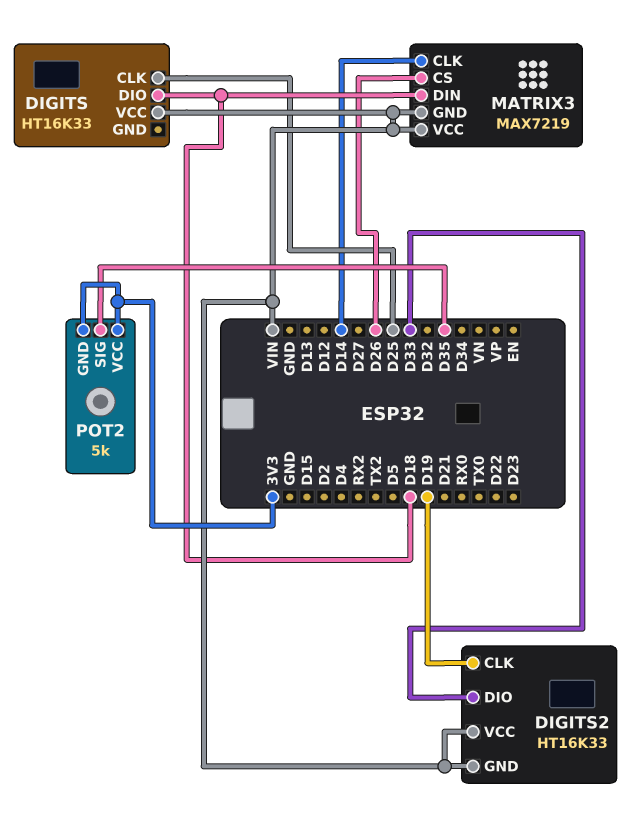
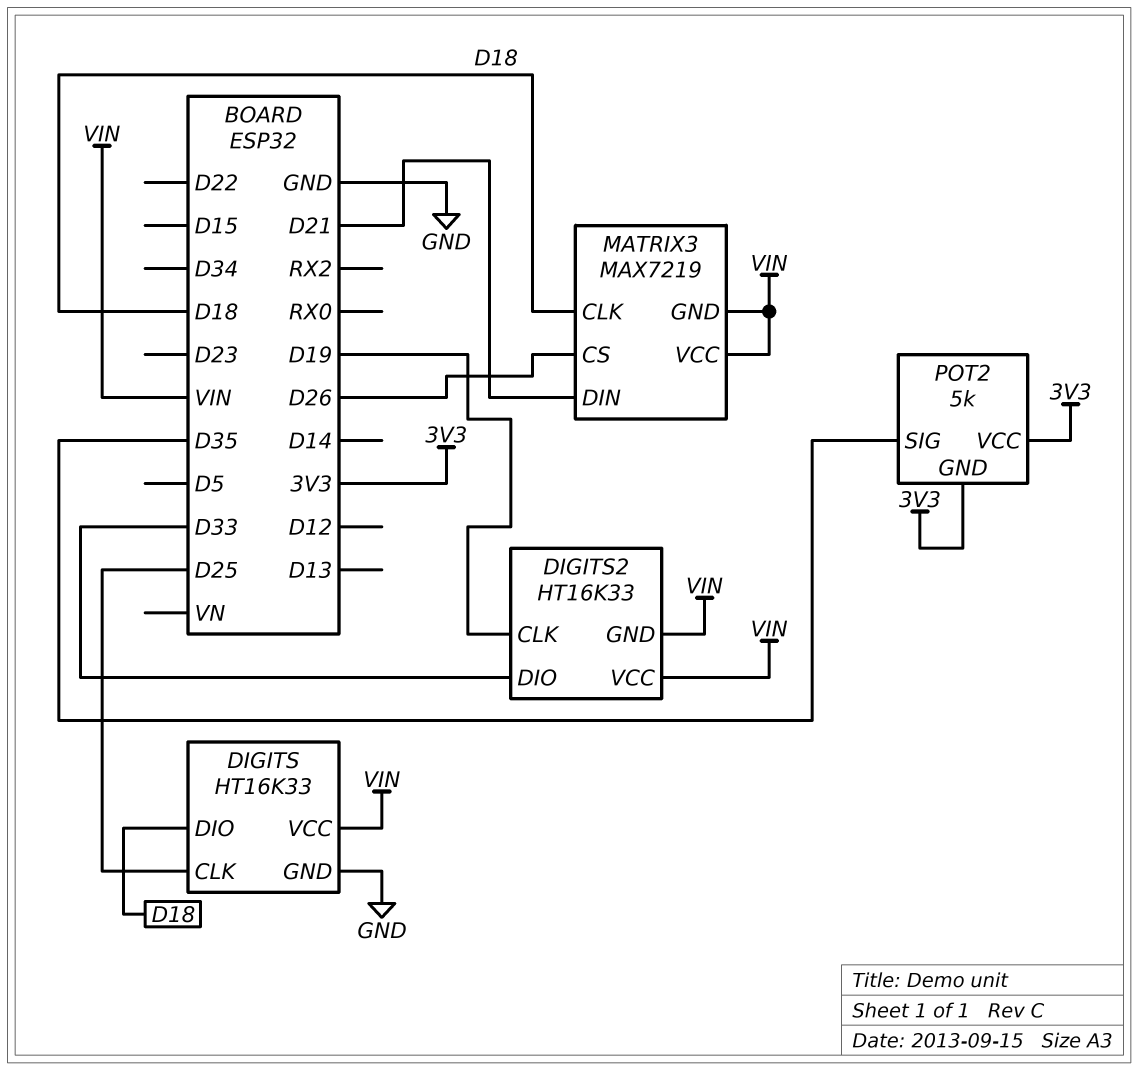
DIGITS pin GND: none -> GND
MATRIX3 pin CLK: D14 -> D18
MATRIX3 pin DIN: D18 -> D21

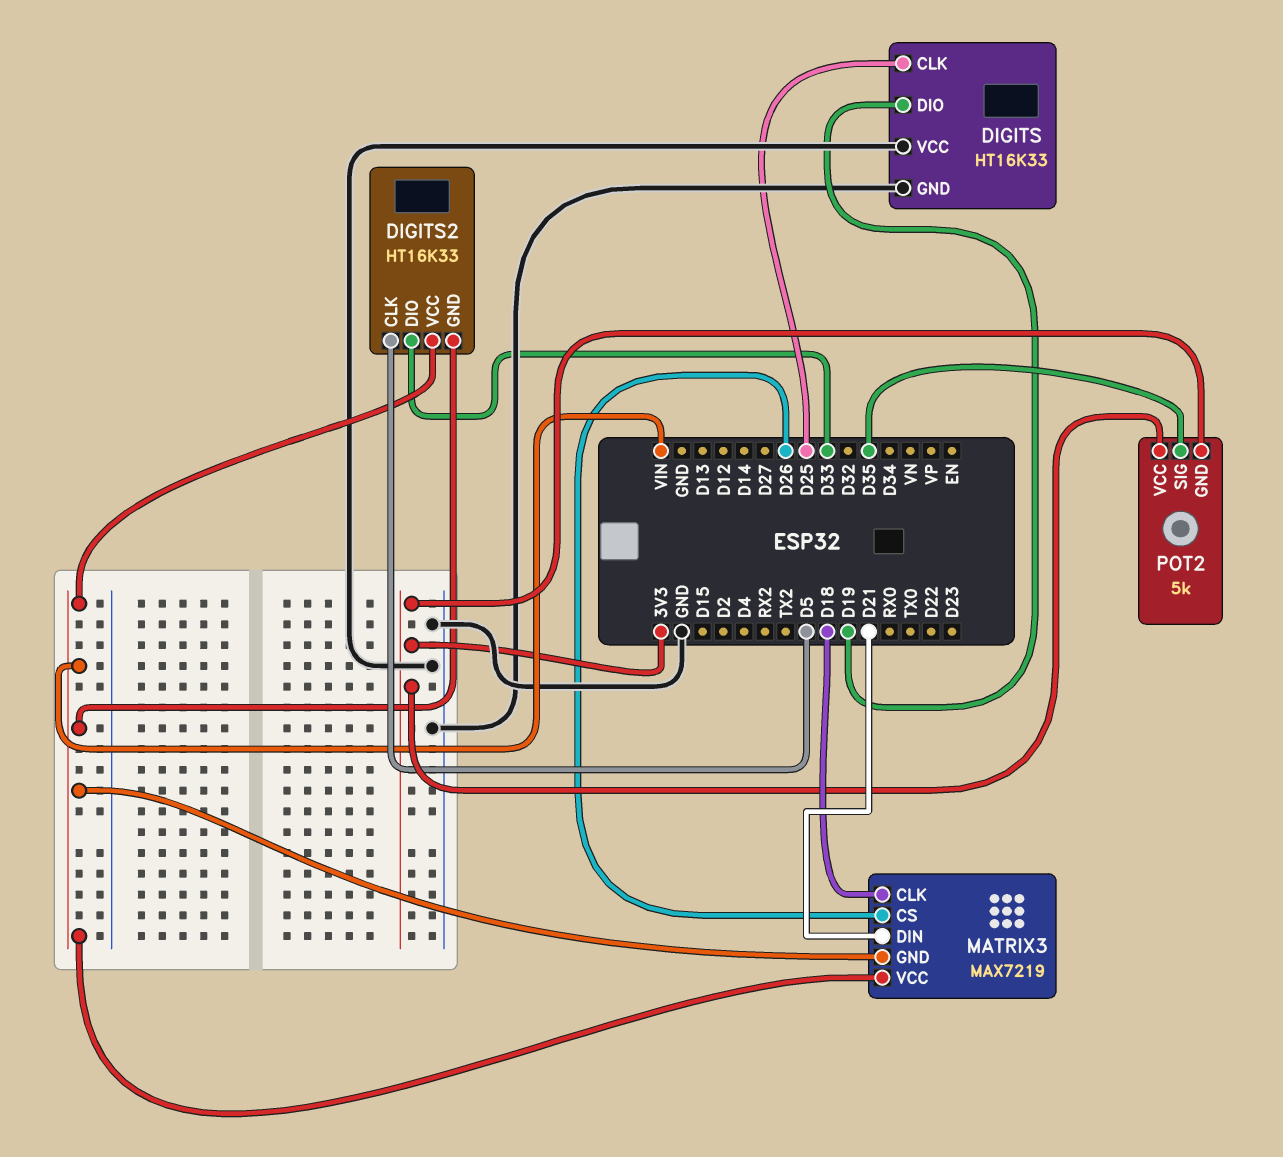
DIGITS pin DIO: D18 -> D19
DIGITS pin VCC: VIN -> GND
DIGITS2 pin CLK: D19 -> D5

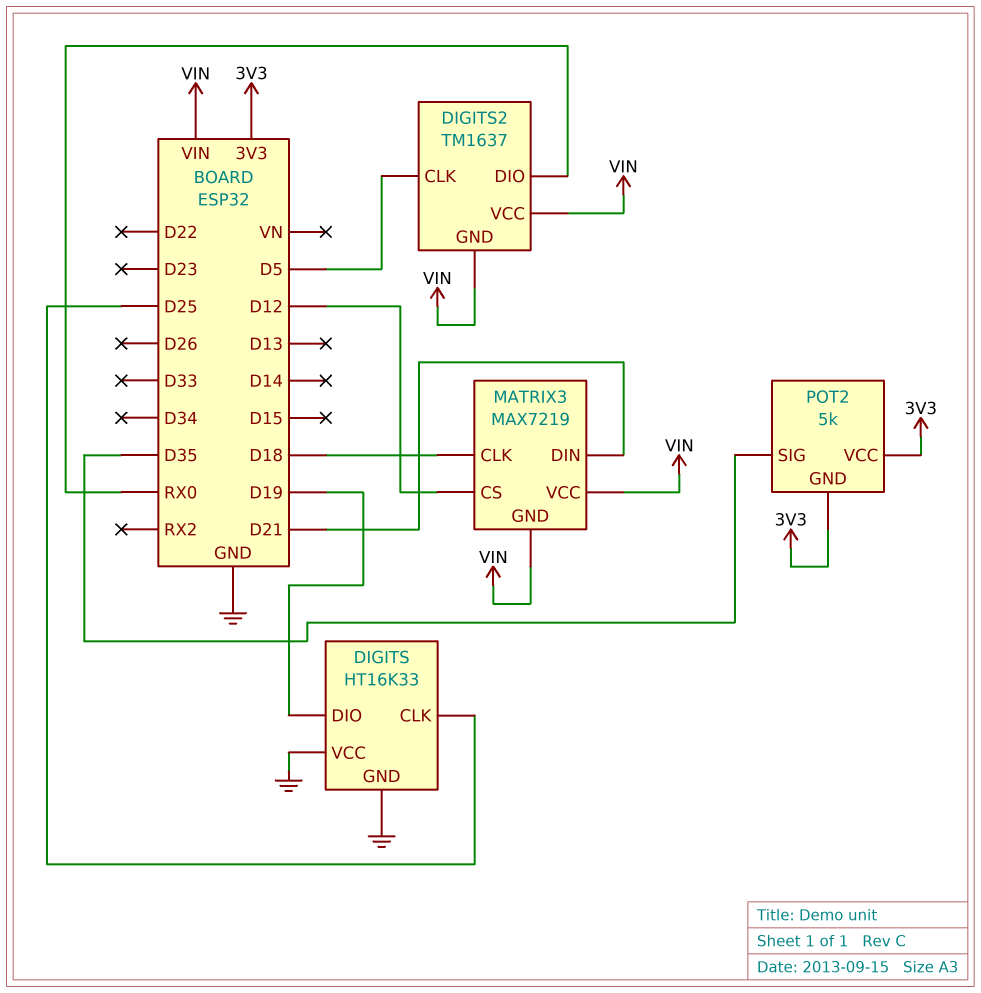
DIGITS2: HT16K33 -> TM1637
DIGITS2 pin DIO: D33 -> RX0
MATRIX3 pin CS: D26 -> D12

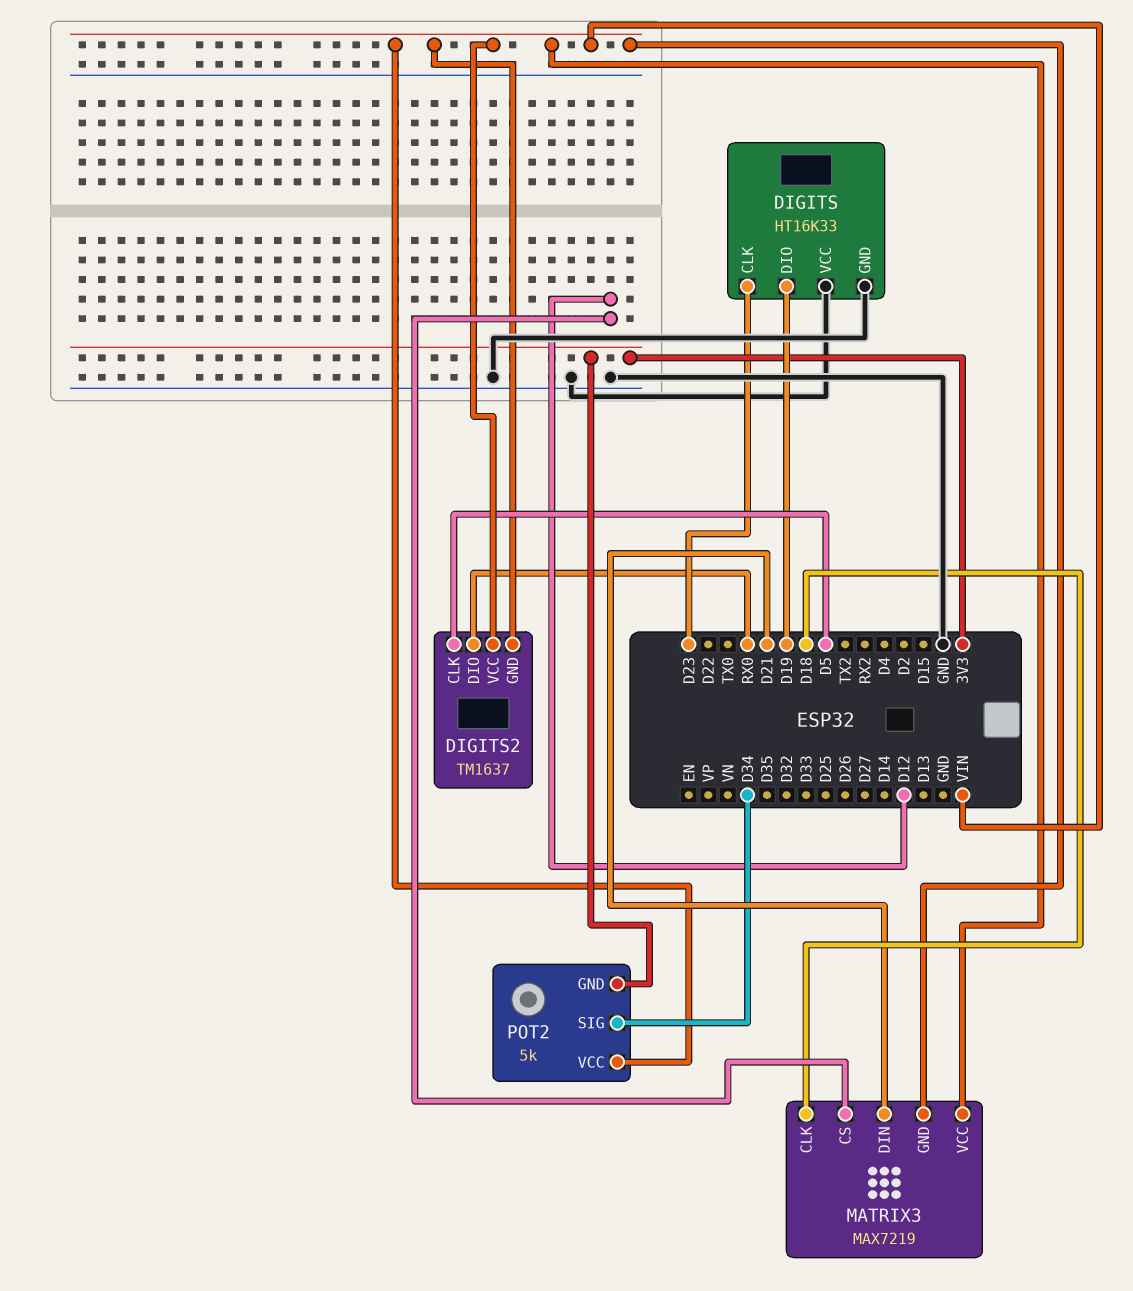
DIGITS pin CLK: D25 -> D23
POT2 pin SIG: D35 -> D34
POT2 pin VCC: 3V3 -> VIN

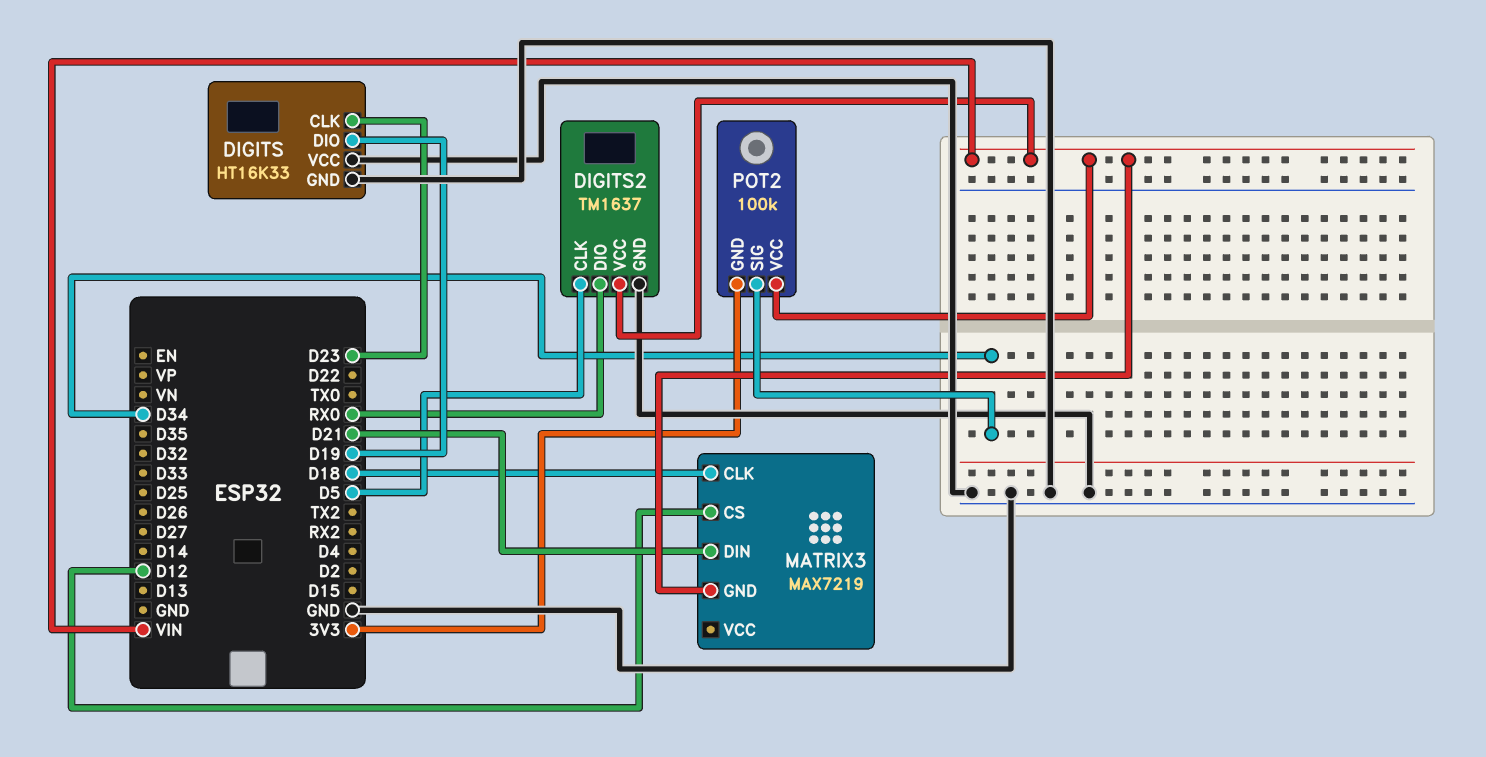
DIGITS2 pin GND: VIN -> GND
MATRIX3 pin VCC: VIN -> none
POT2: 5k -> 100k

